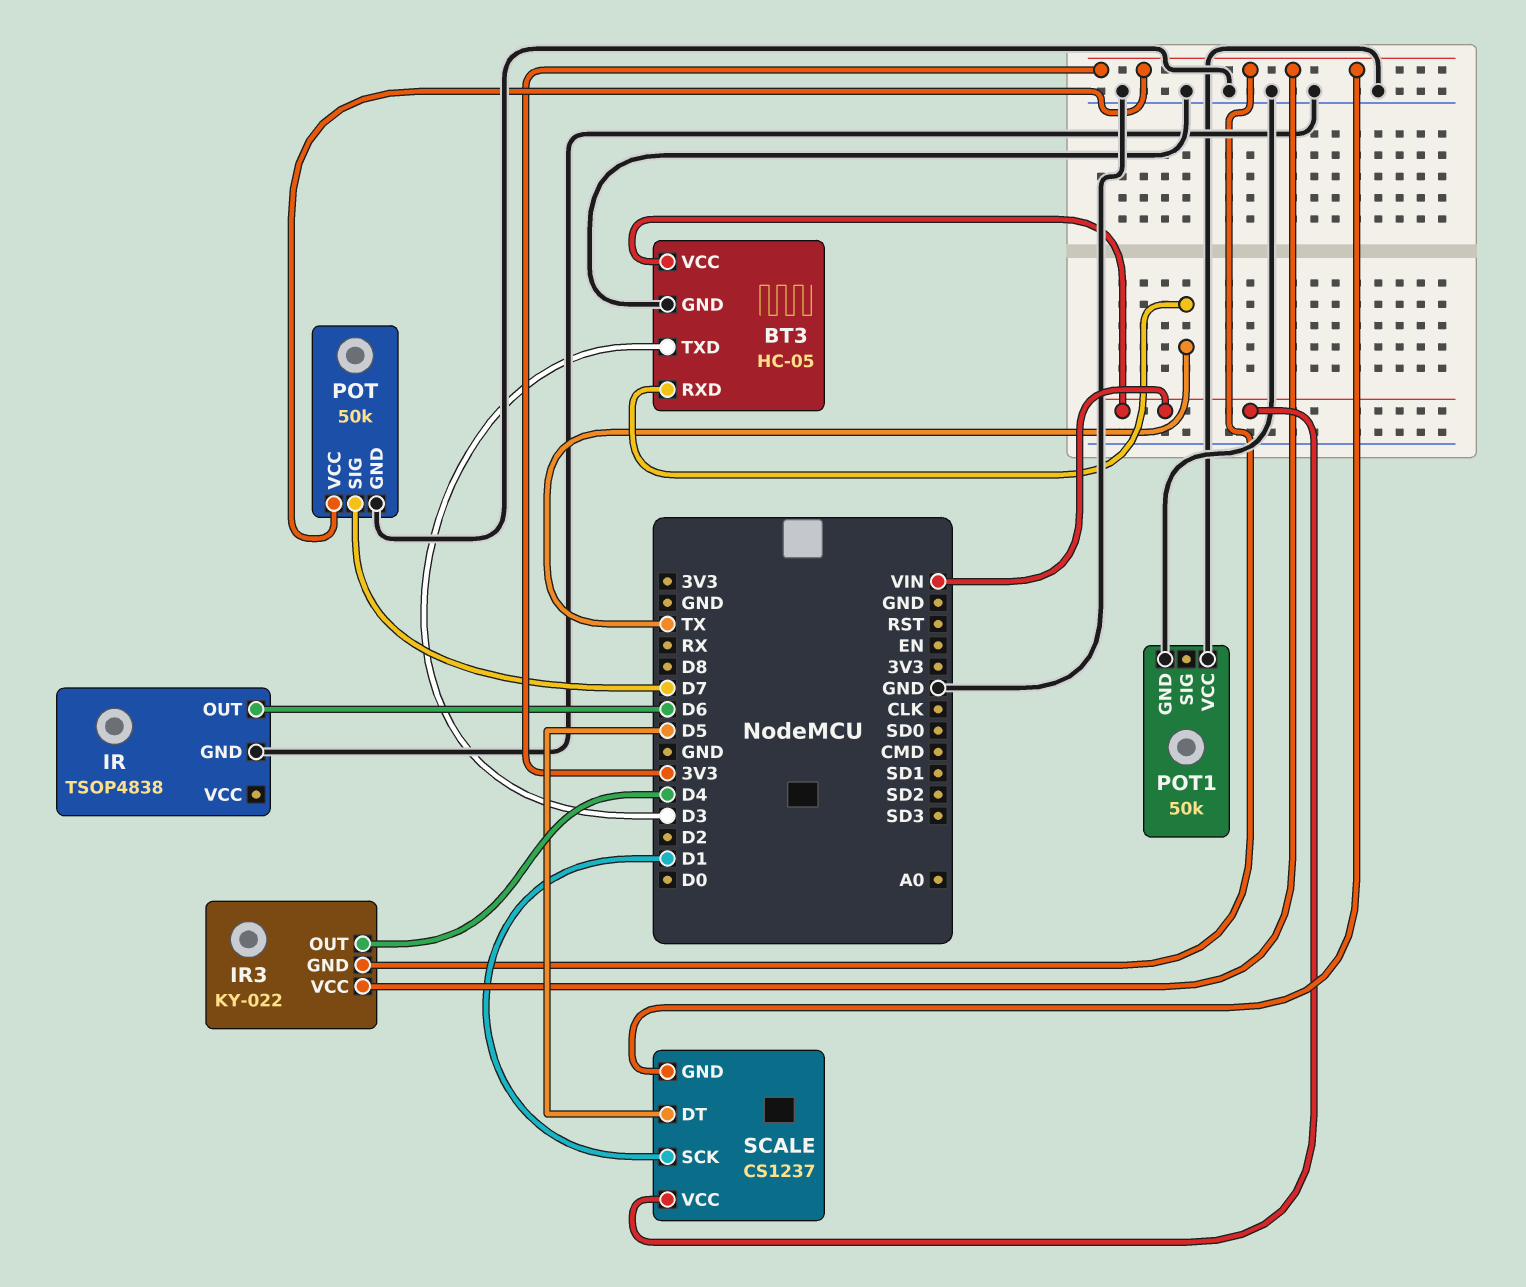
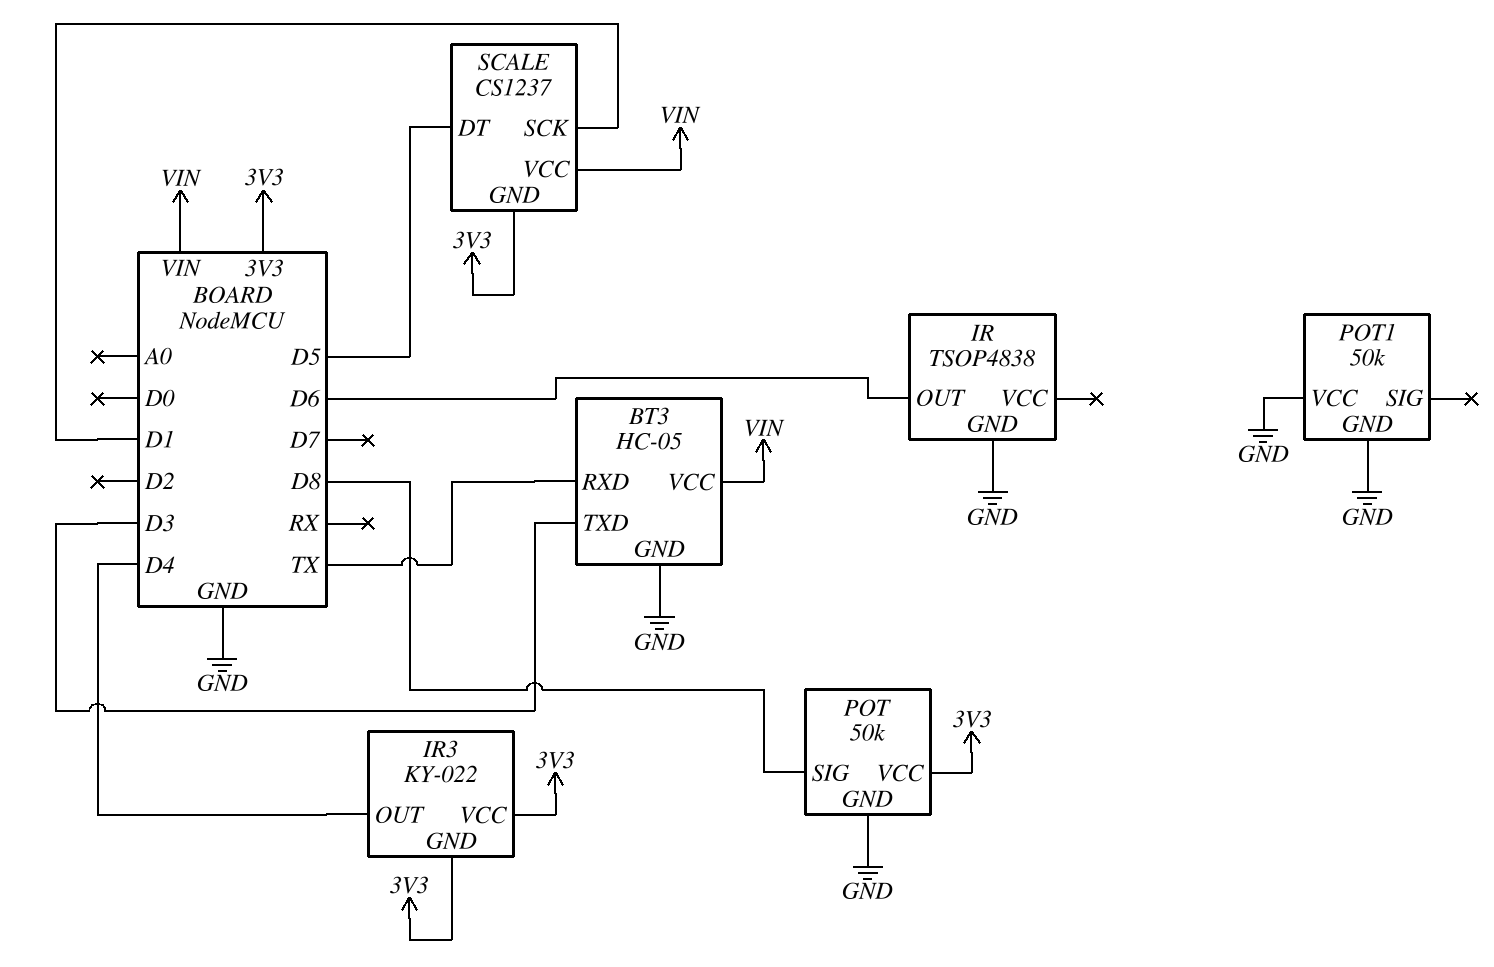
POT pin SIG: D7 -> D8

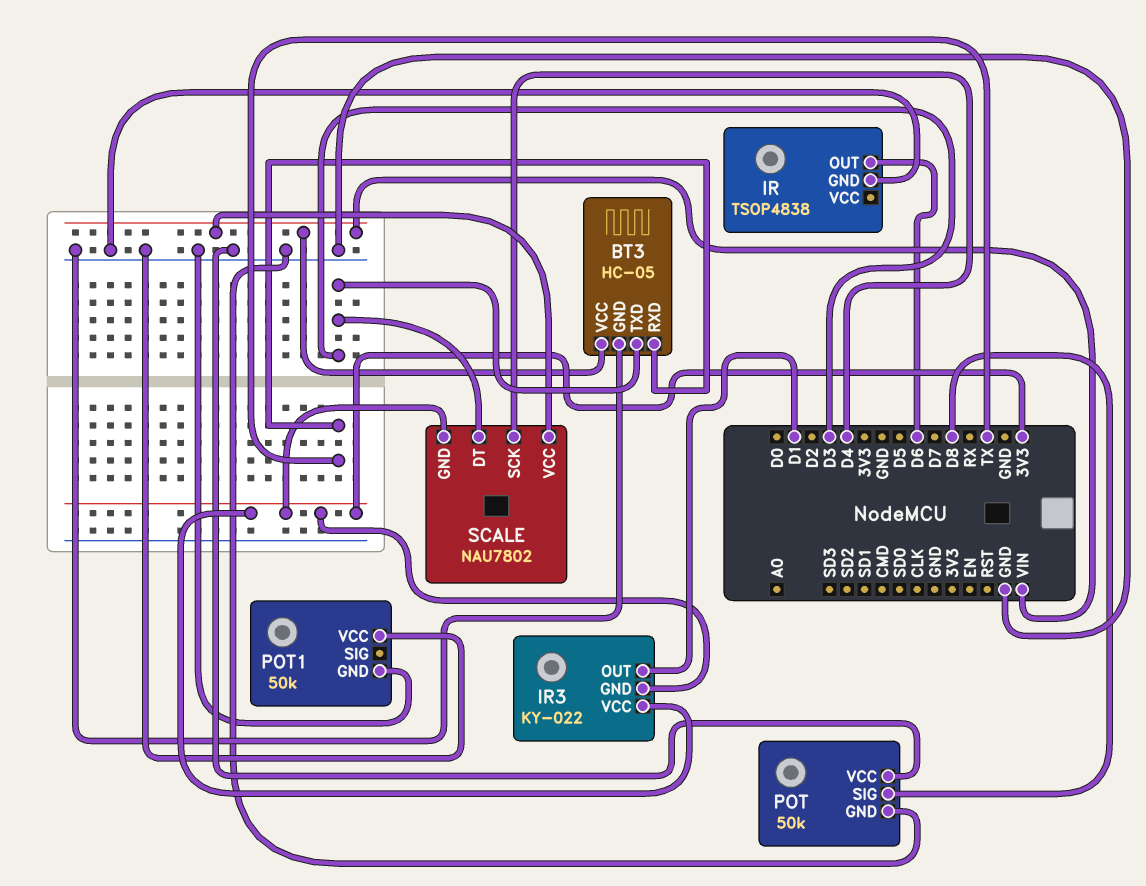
IR3 pin OUT: D4 -> D1
POT pin VCC: 3V3 -> GND
SCALE: CS1237 -> NAU7802
SCALE pin DT: D5 -> D3
SCALE pin SCK: D1 -> D4

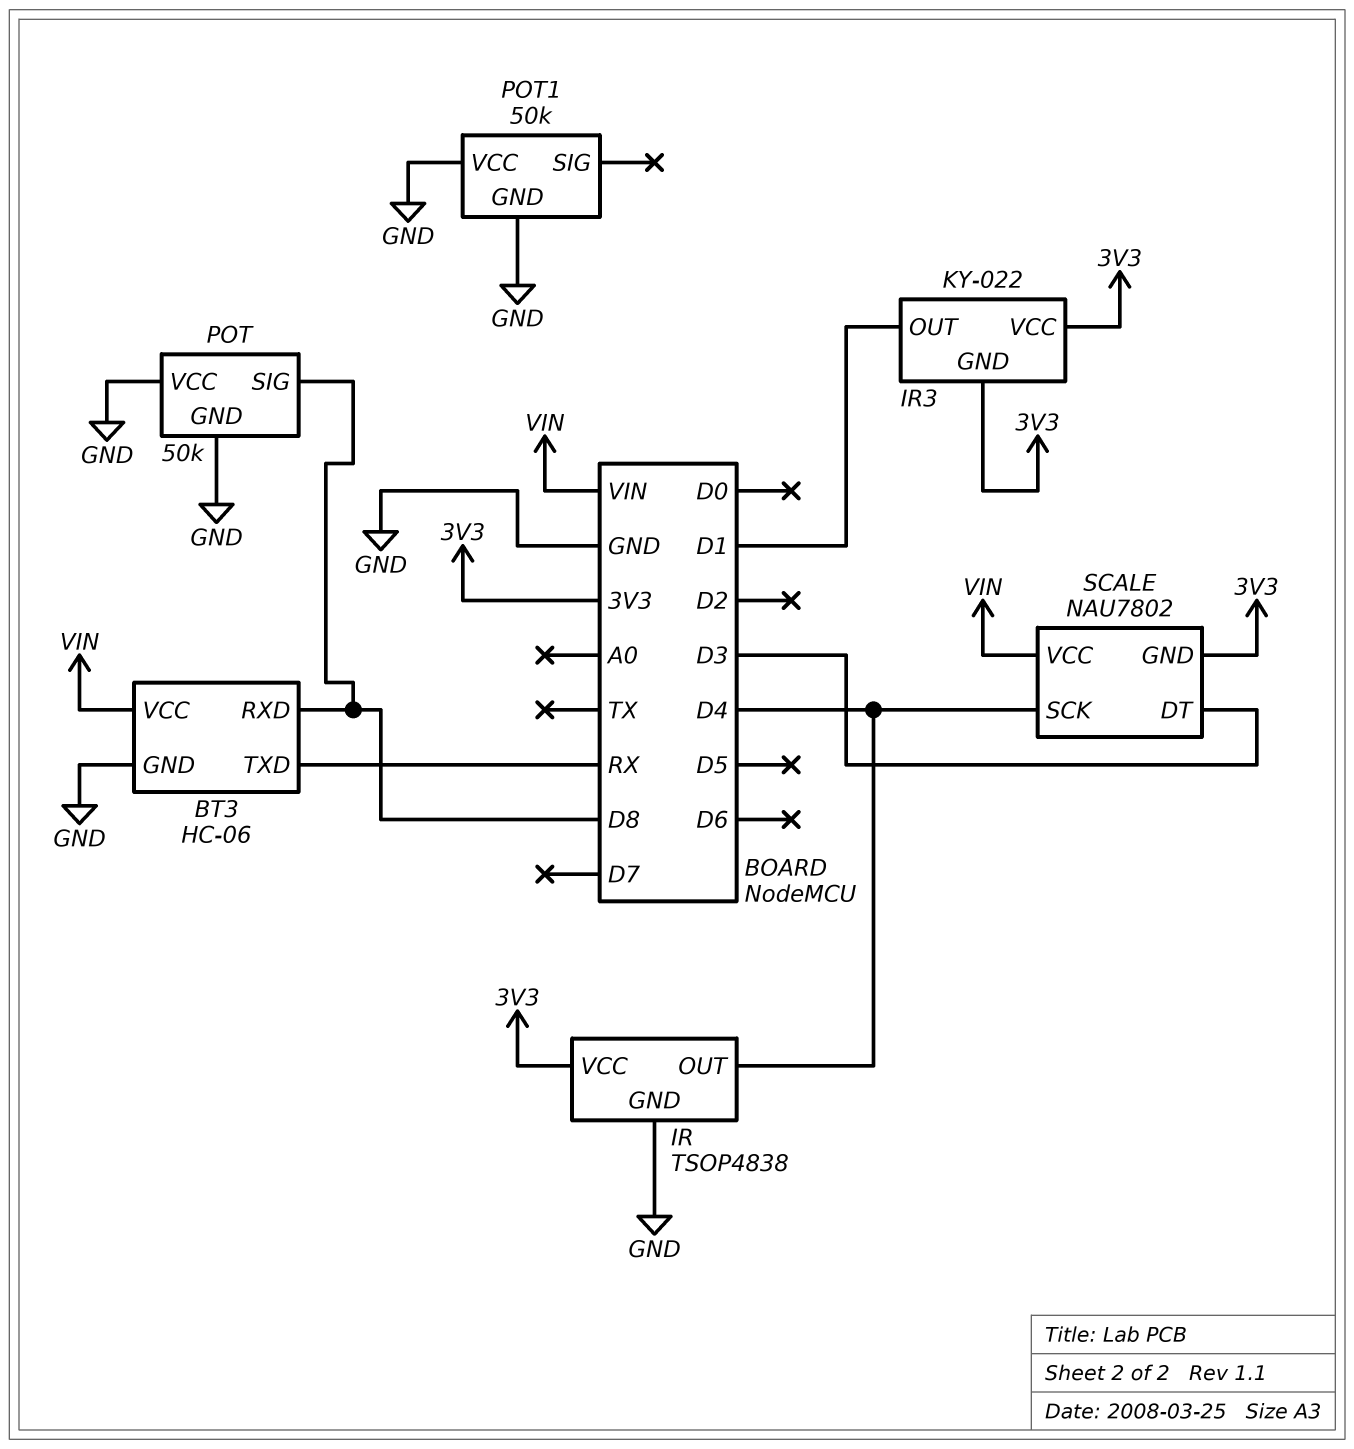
BT3: HC-05 -> HC-06
BT3 pin RXD: TX -> D8
BT3 pin TXD: D3 -> RX
IR pin OUT: D6 -> D4
IR pin VCC: none -> 3V3

